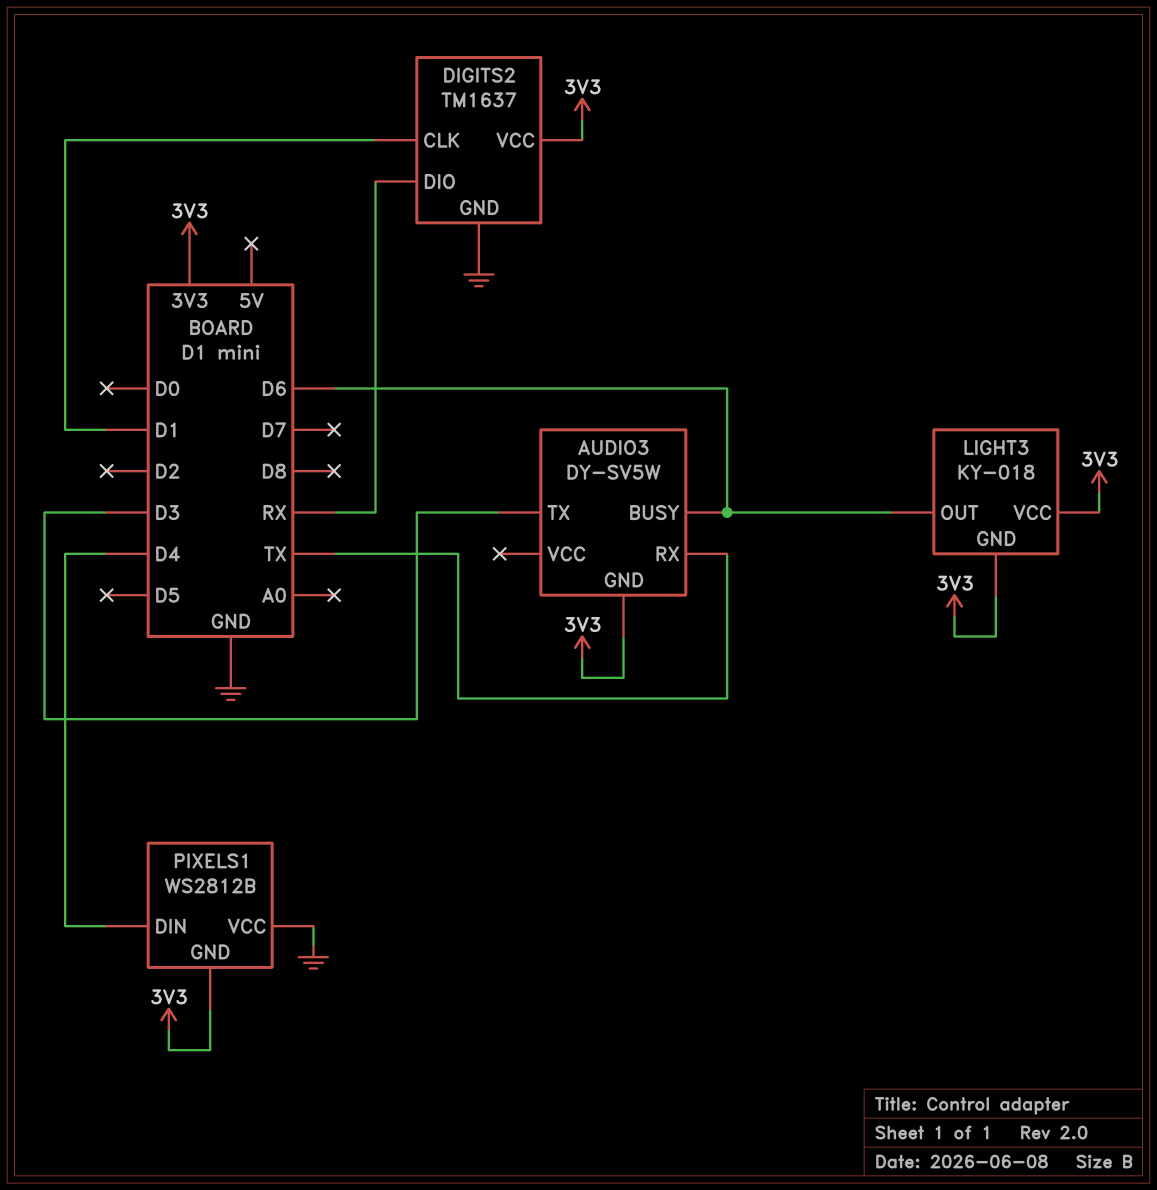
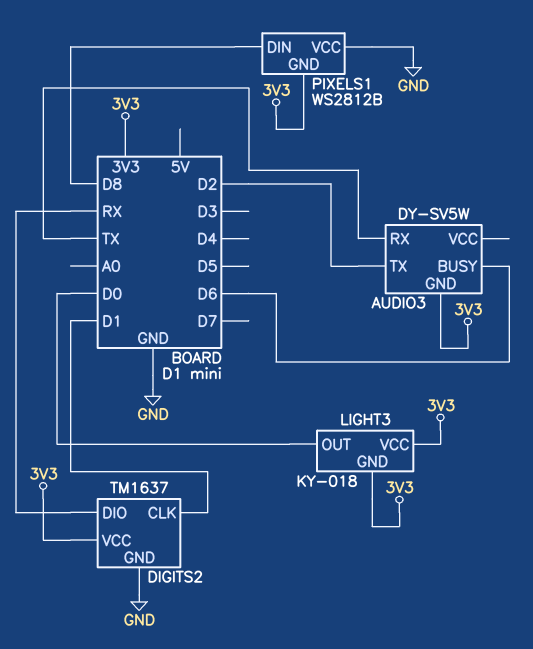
AUDIO3 pin TX: D3 -> D2
LIGHT3 pin OUT: D6 -> D0
PIXELS1 pin DIN: D4 -> D8

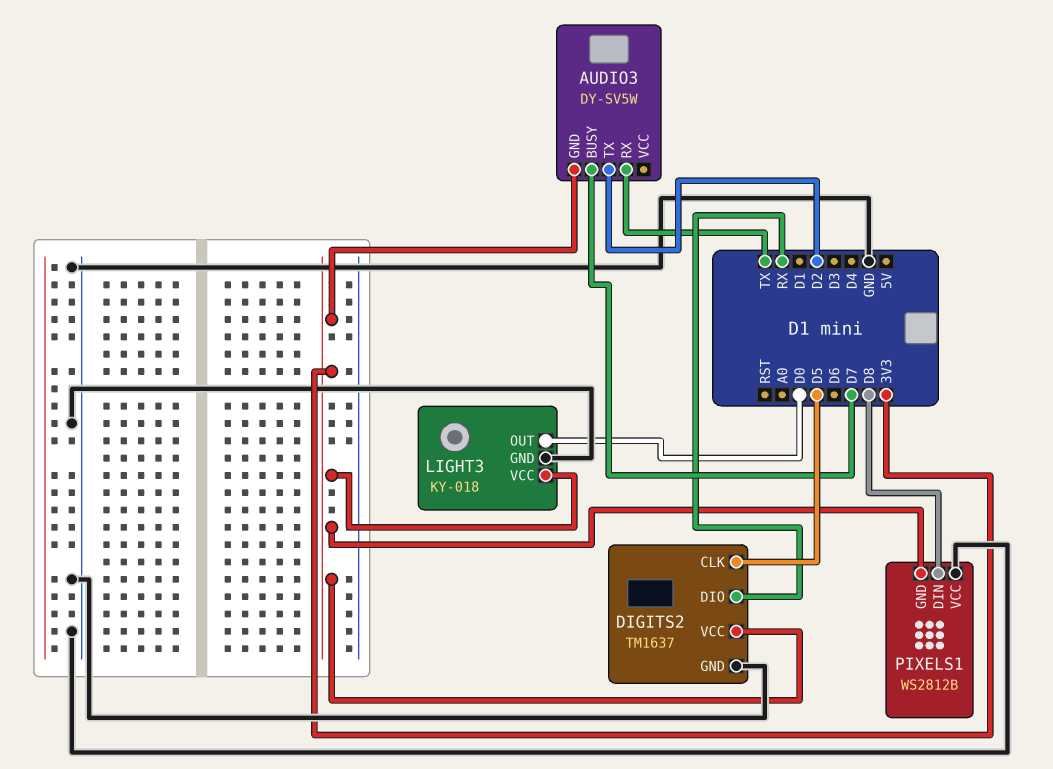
AUDIO3 pin BUSY: D6 -> D7
DIGITS2 pin CLK: D1 -> D5
LIGHT3 pin GND: 3V3 -> GND

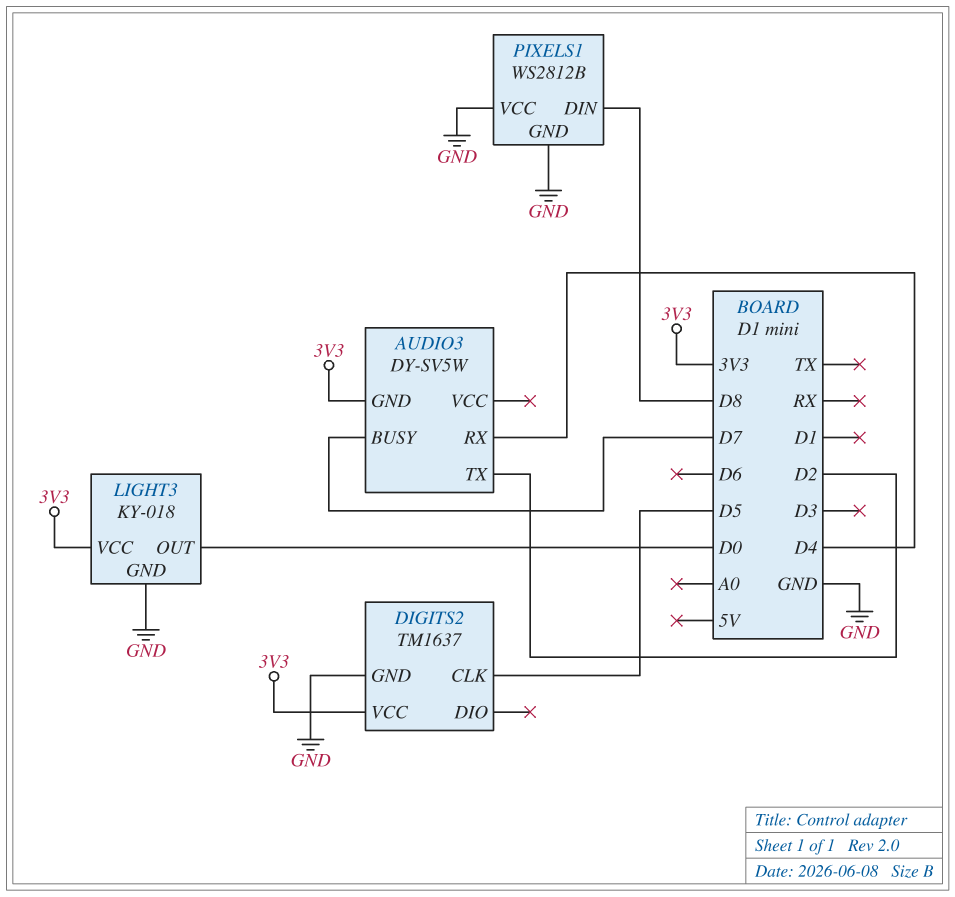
AUDIO3 pin RX: TX -> D4
DIGITS2 pin DIO: RX -> none
PIXELS1 pin GND: 3V3 -> GND

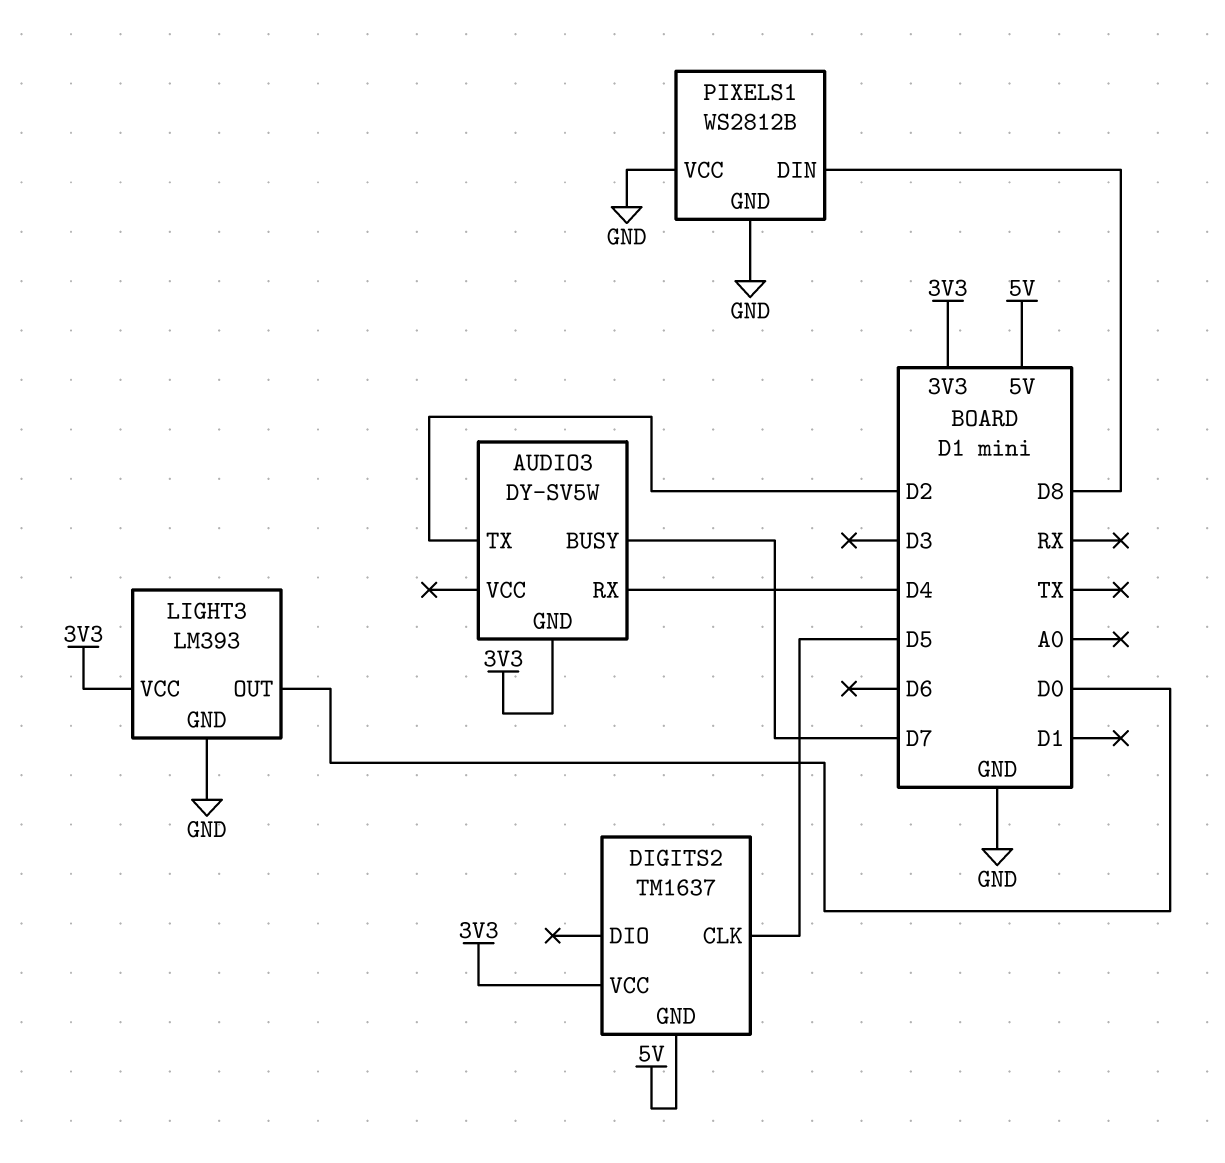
DIGITS2 pin GND: GND -> 5V
LIGHT3: KY-018 -> LM393

